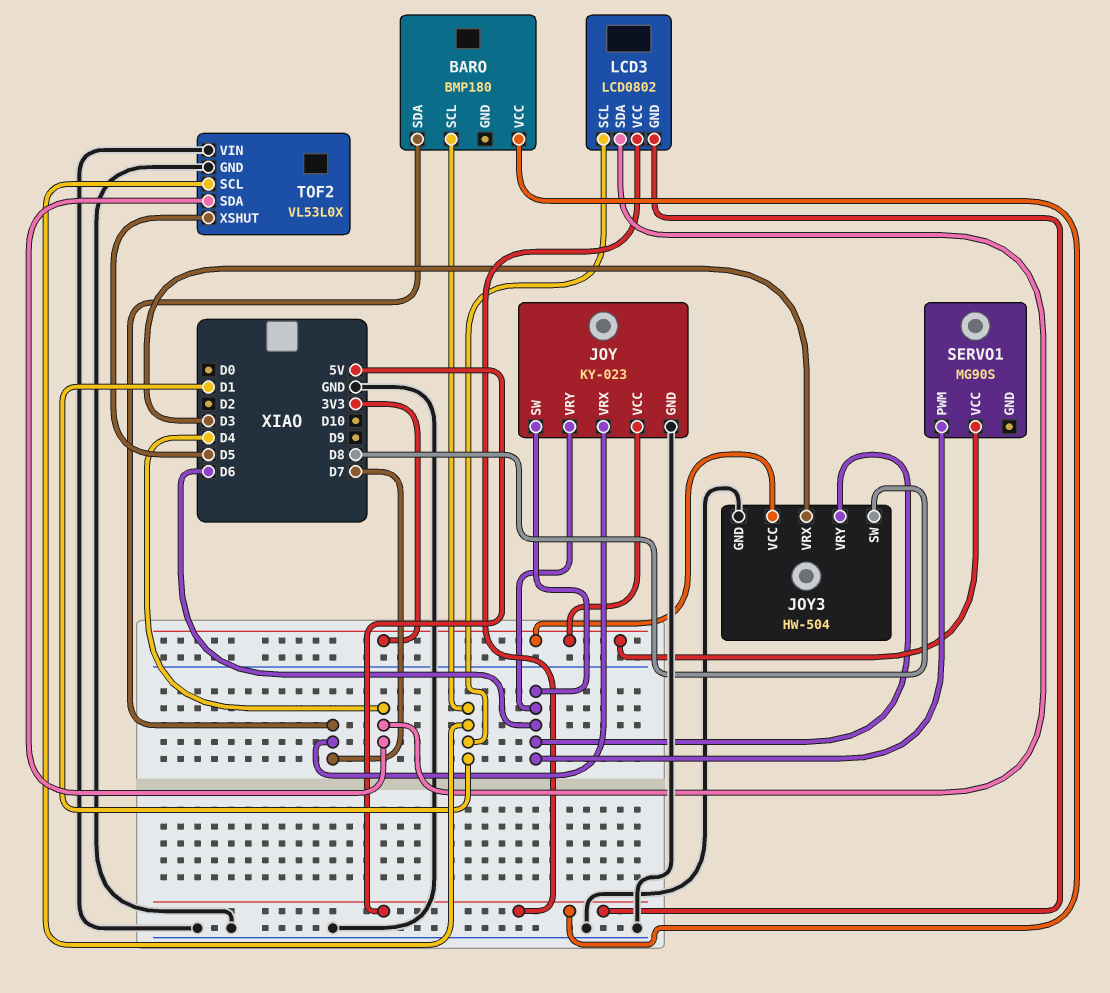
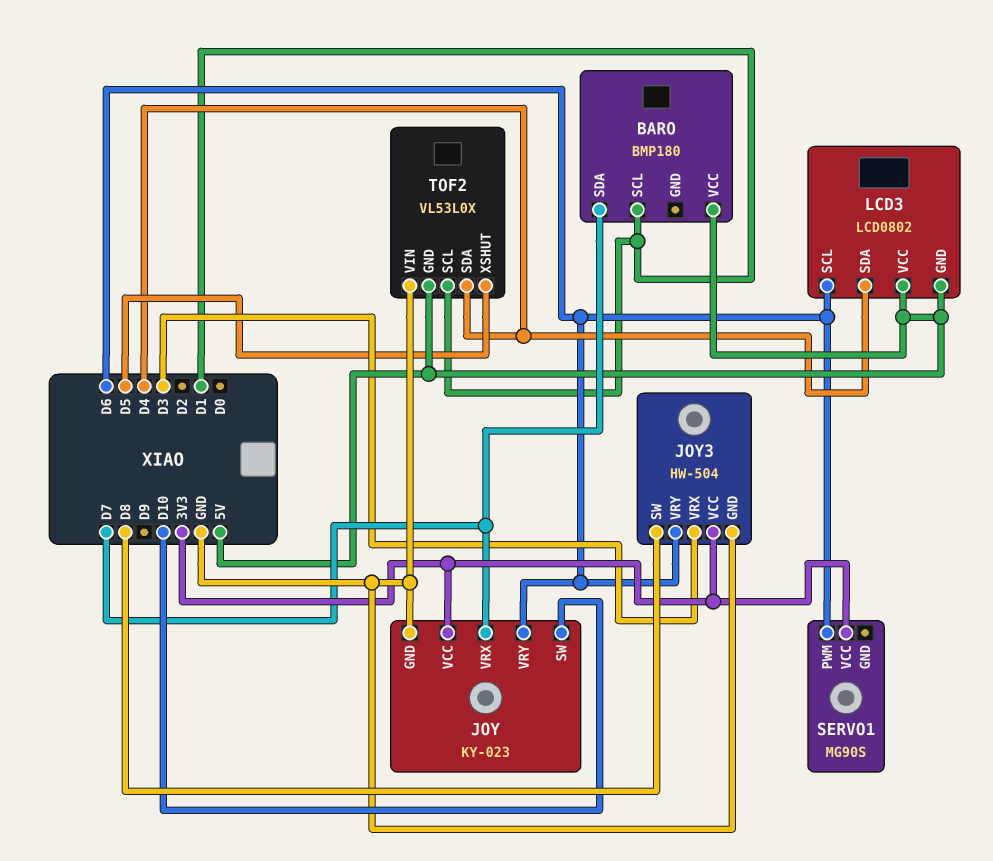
JOY pin SW: D6 -> D10
LCD3 pin SCL: D1 -> D6
TOF2 pin GND: GND -> 5V

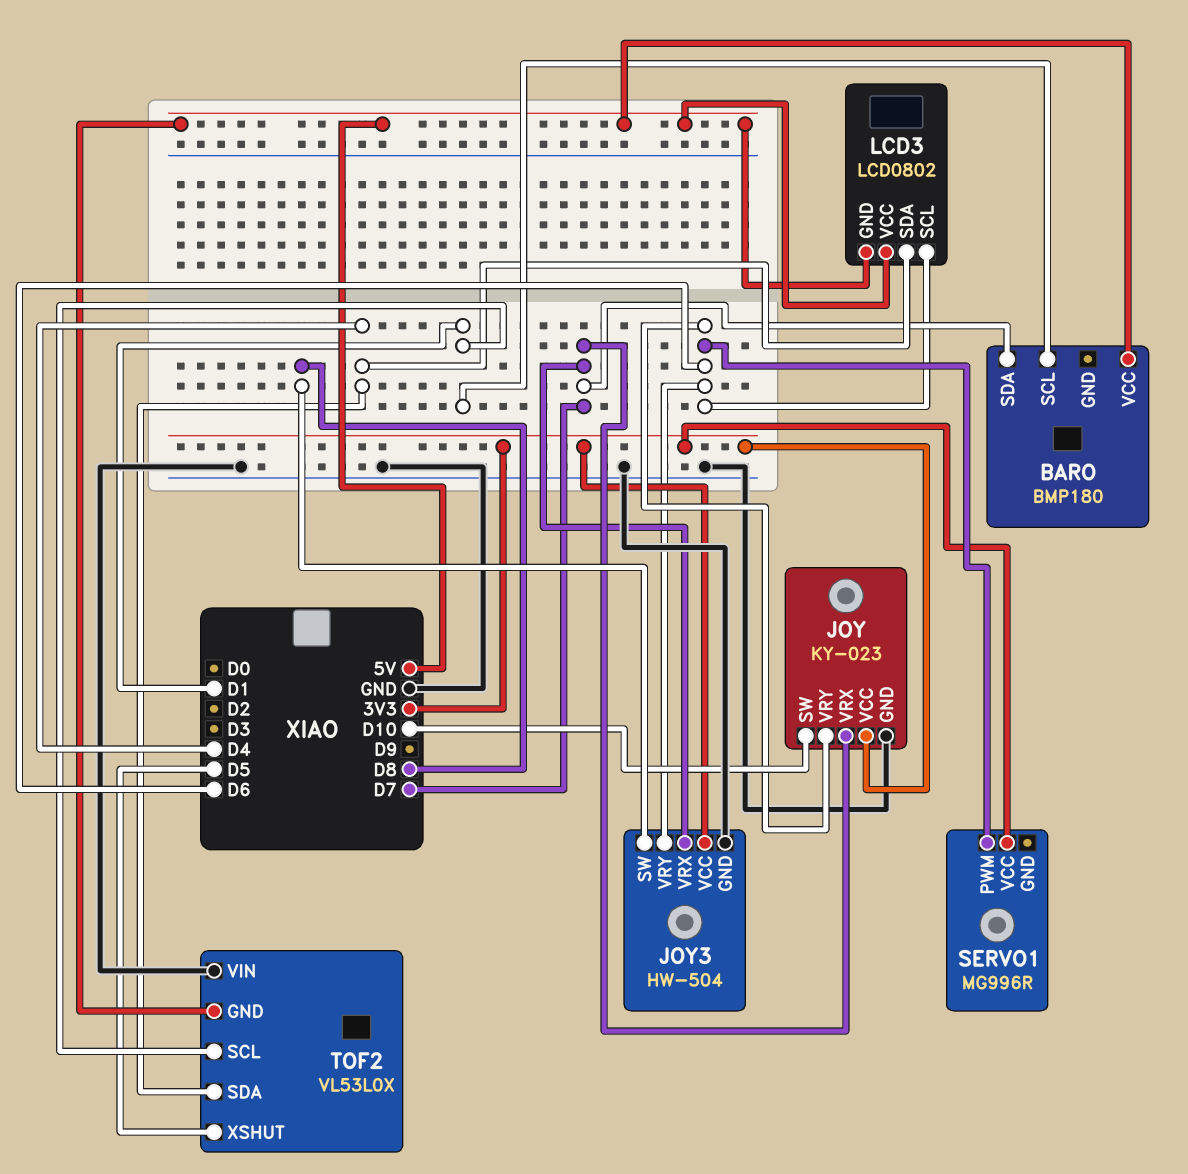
JOY3 pin VRX: D3 -> D7
SERVO1: MG90S -> MG996R

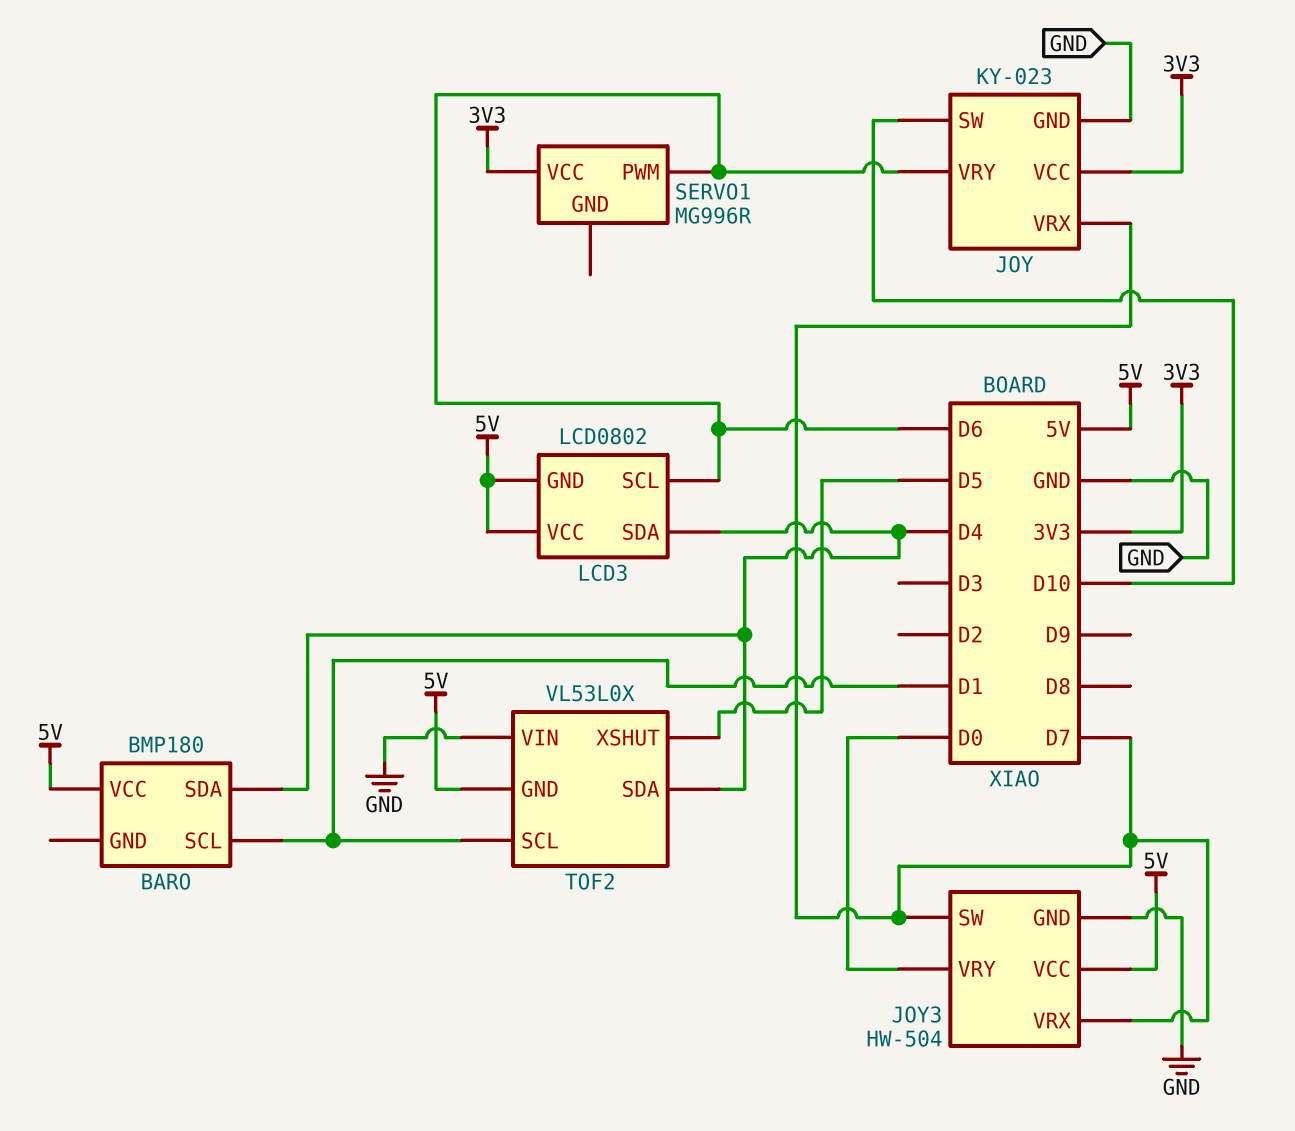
BARO pin SDA: D7 -> D4
JOY3 pin SW: D8 -> D7
JOY3 pin VCC: 3V3 -> 5V
JOY3 pin VRY: D6 -> D0

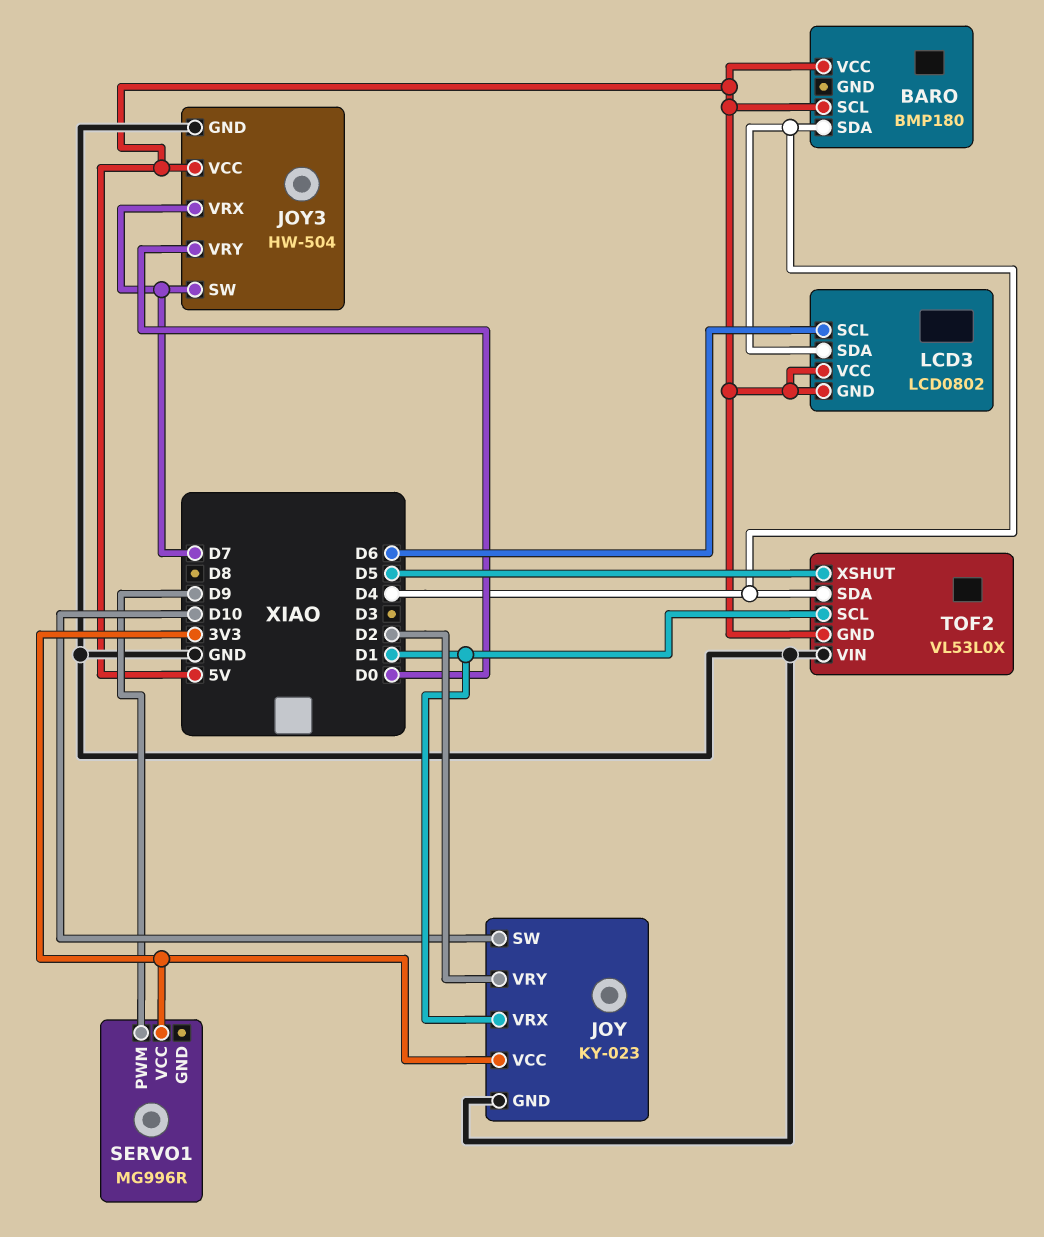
BARO pin SCL: D1 -> 5V
JOY pin VRX: D7 -> D1
JOY pin VRY: D6 -> D2
SERVO1 pin PWM: D6 -> D9

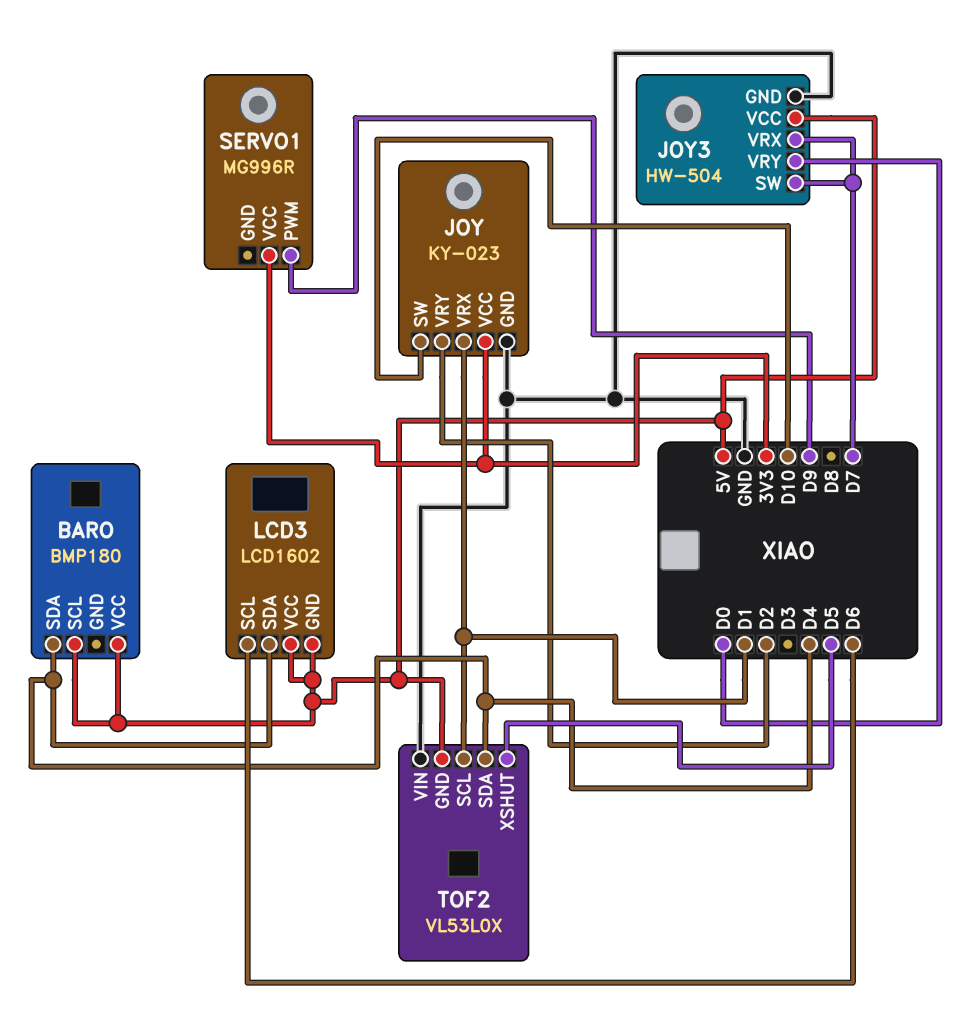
LCD3: LCD0802 -> LCD1602

